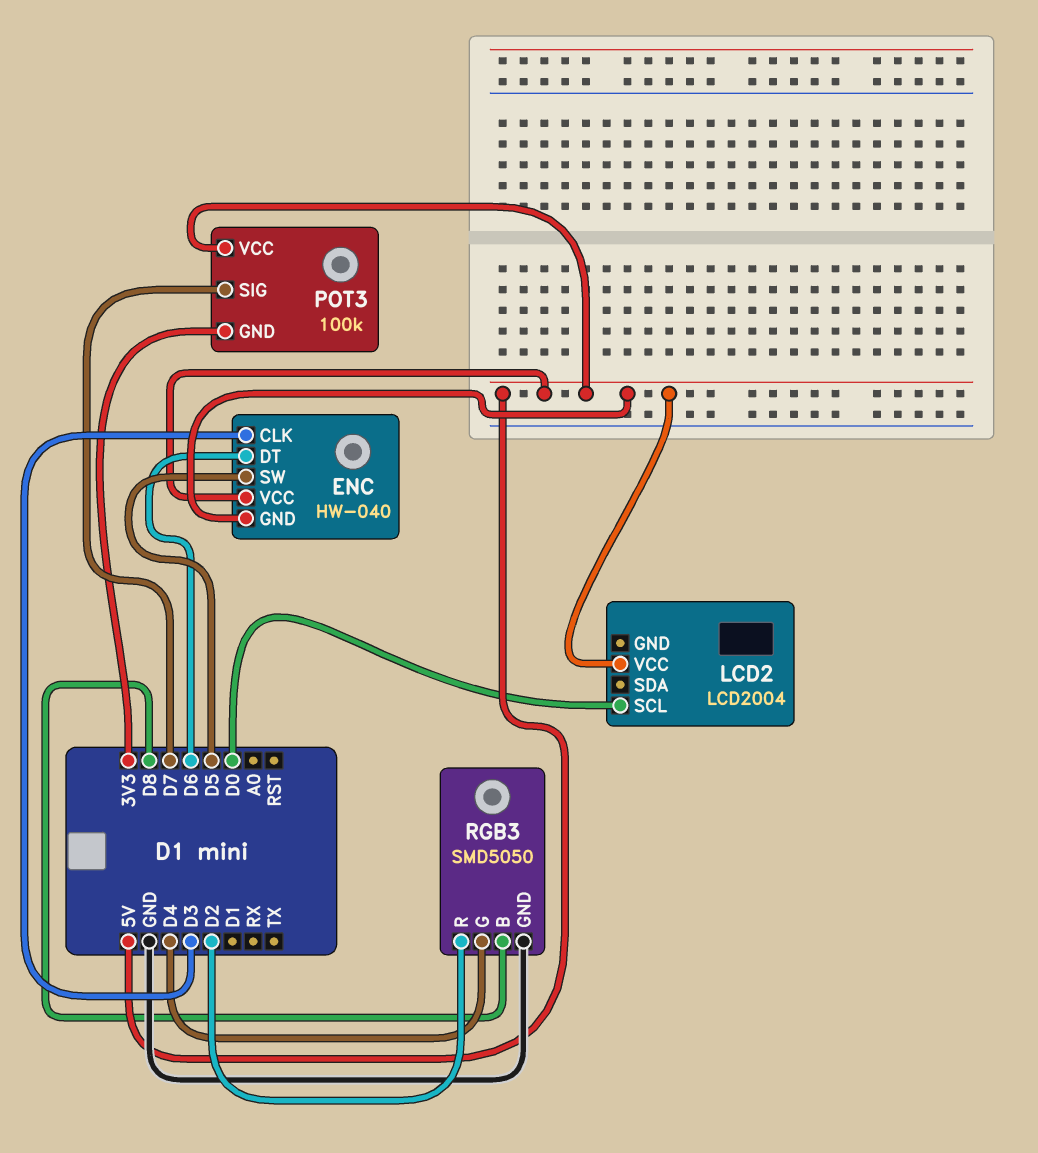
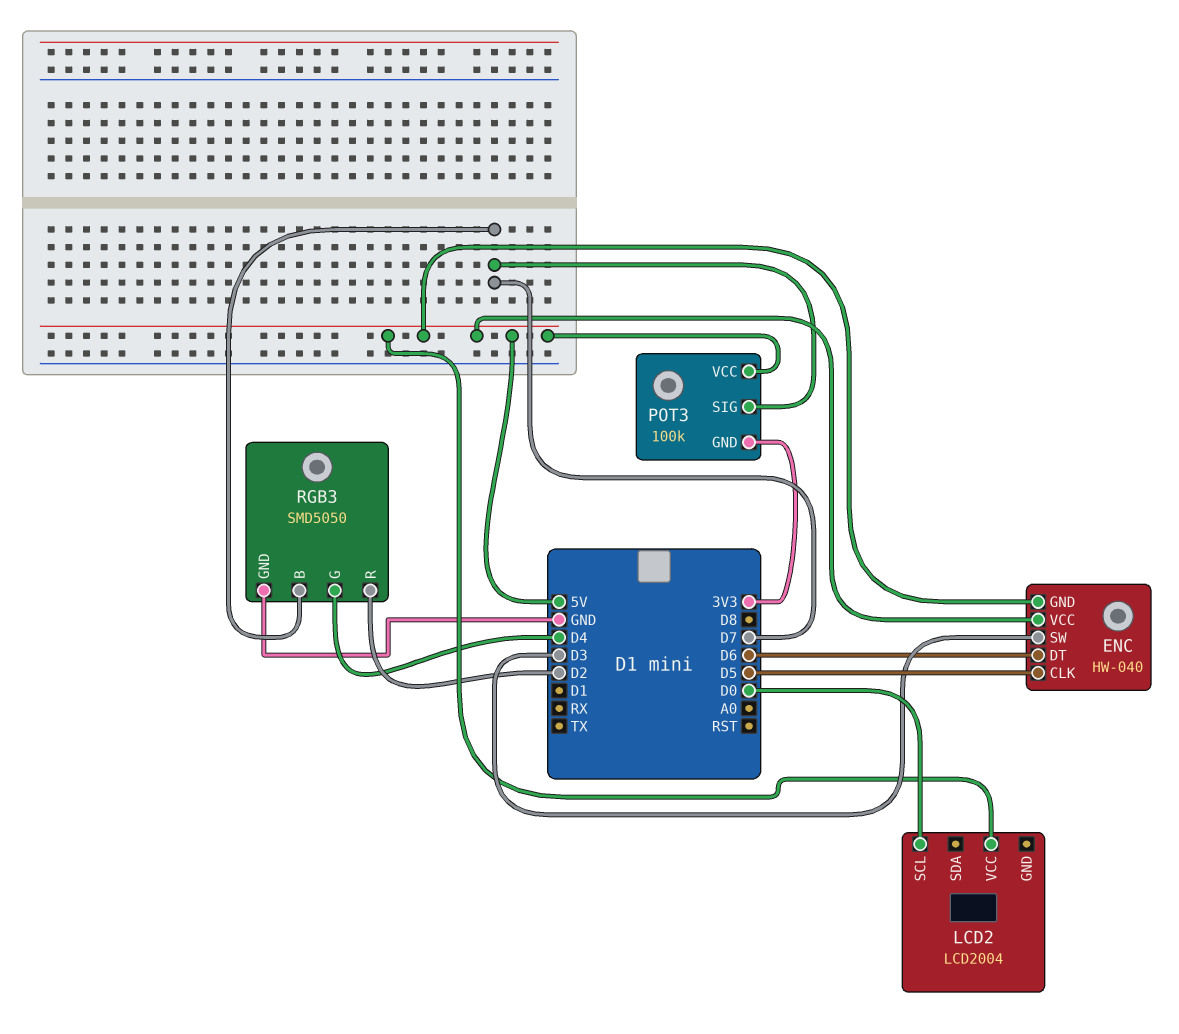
ENC pin CLK: D3 -> D5
ENC pin SW: D5 -> D3
RGB3 pin B: D8 -> D7

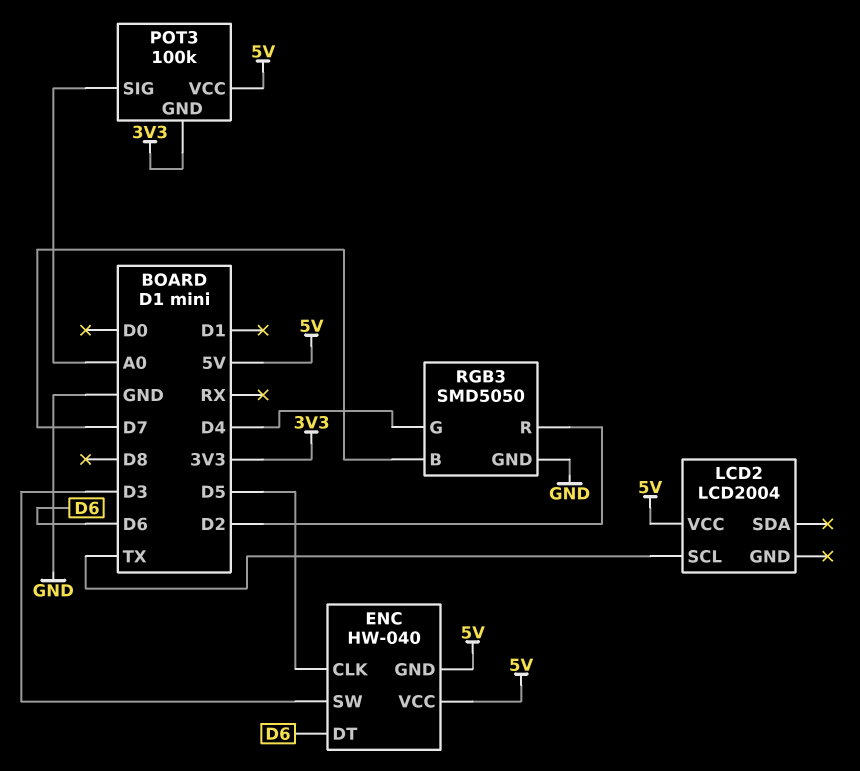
LCD2 pin SCL: D0 -> TX
POT3 pin SIG: D7 -> A0

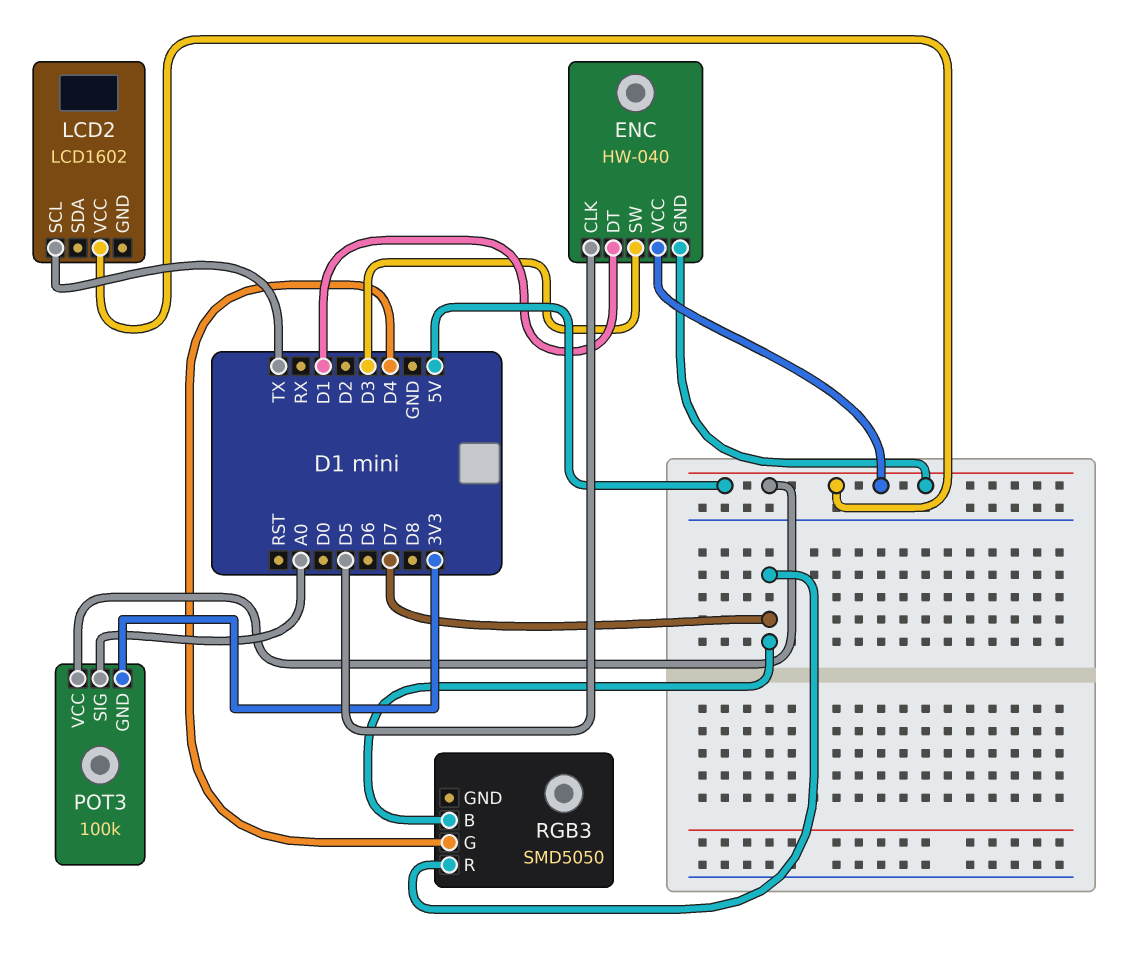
ENC pin DT: D6 -> D1
LCD2: LCD2004 -> LCD1602
RGB3 pin GND: GND -> none
RGB3 pin R: D2 -> D7

